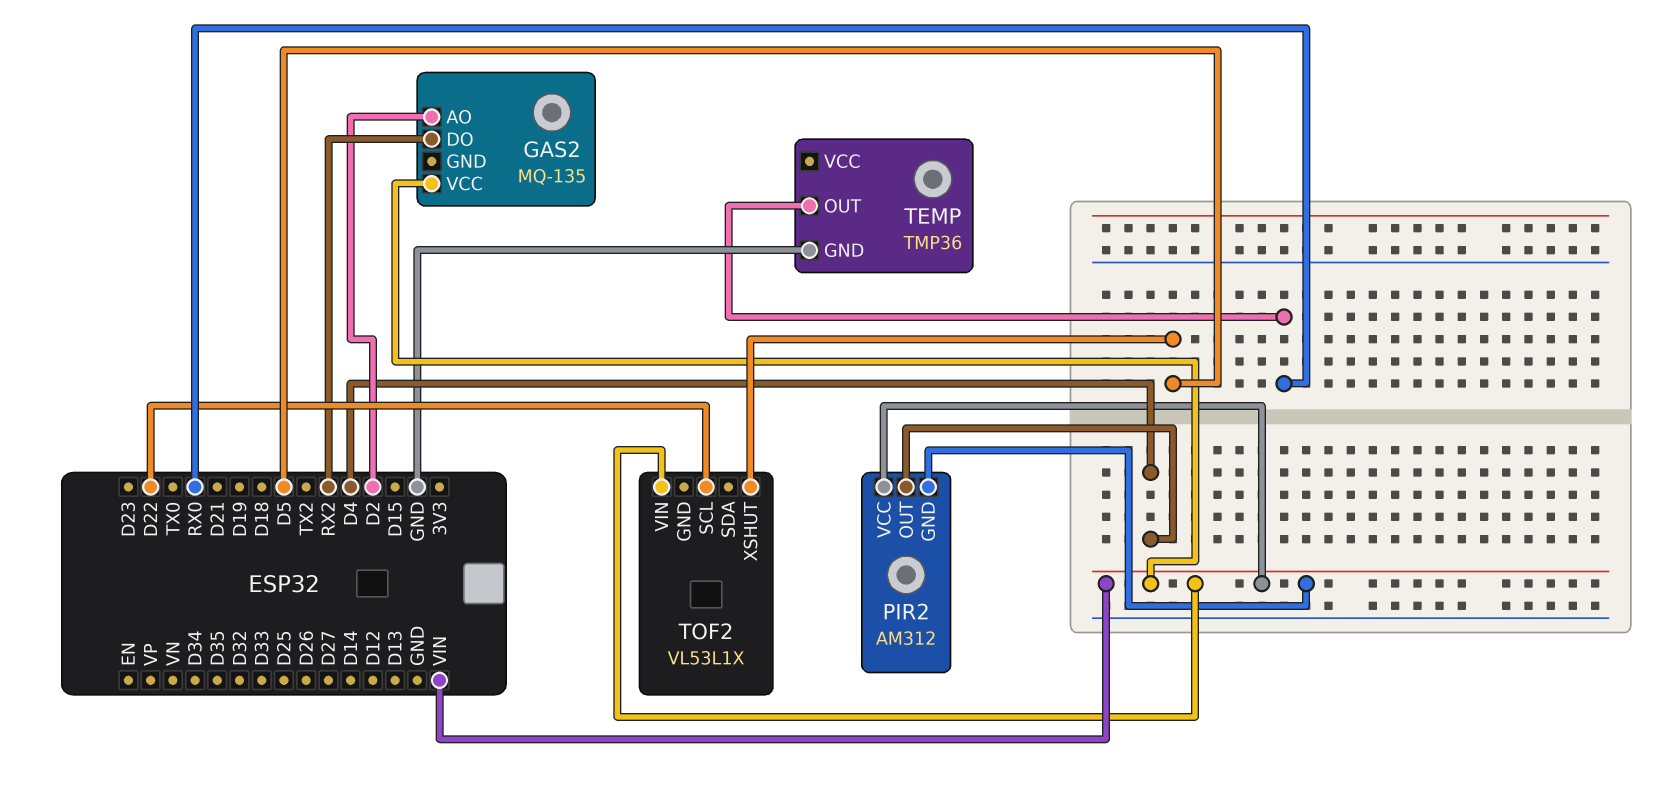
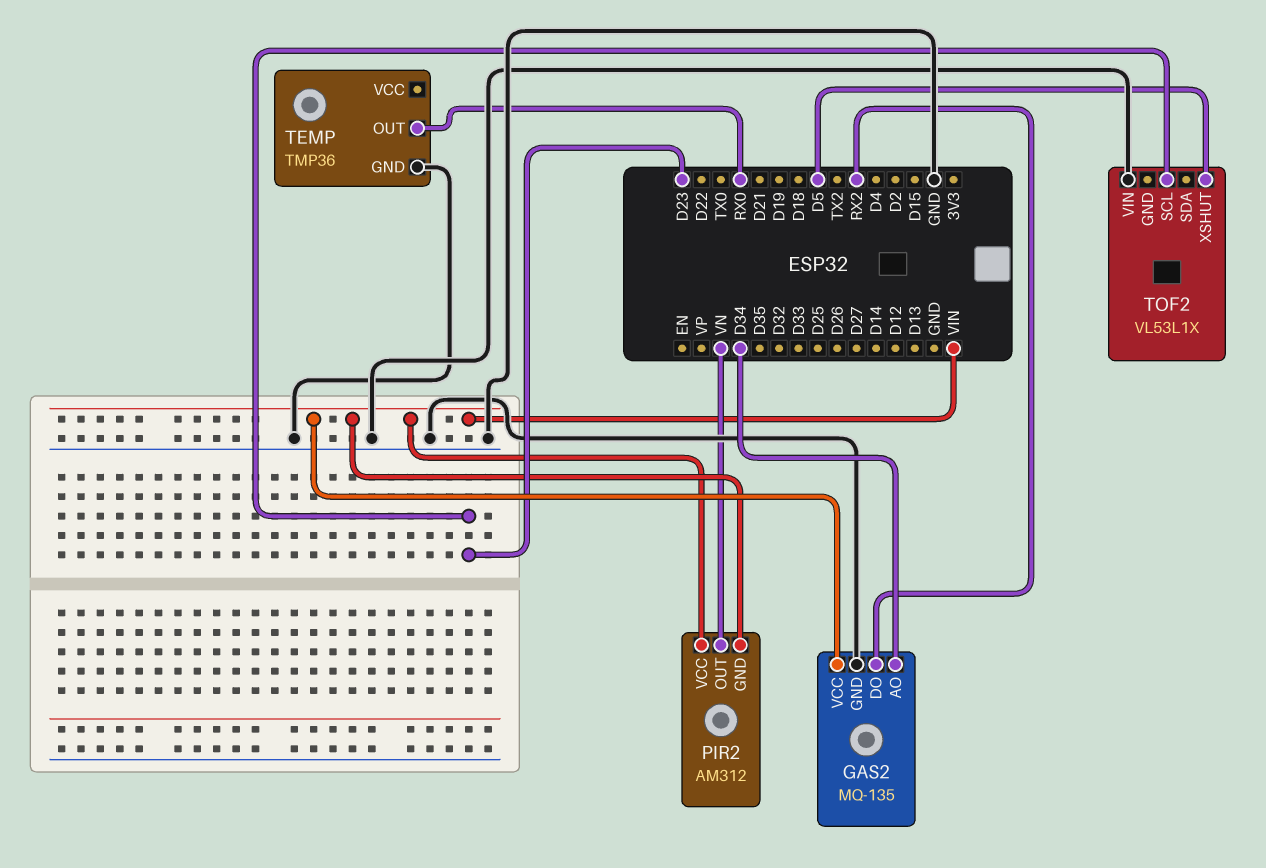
GAS2 pin AO: D2 -> D34
GAS2 pin GND: none -> GND
PIR2 pin OUT: D4 -> VN
TOF2 pin SCL: D22 -> D23
TOF2 pin VIN: VIN -> GND

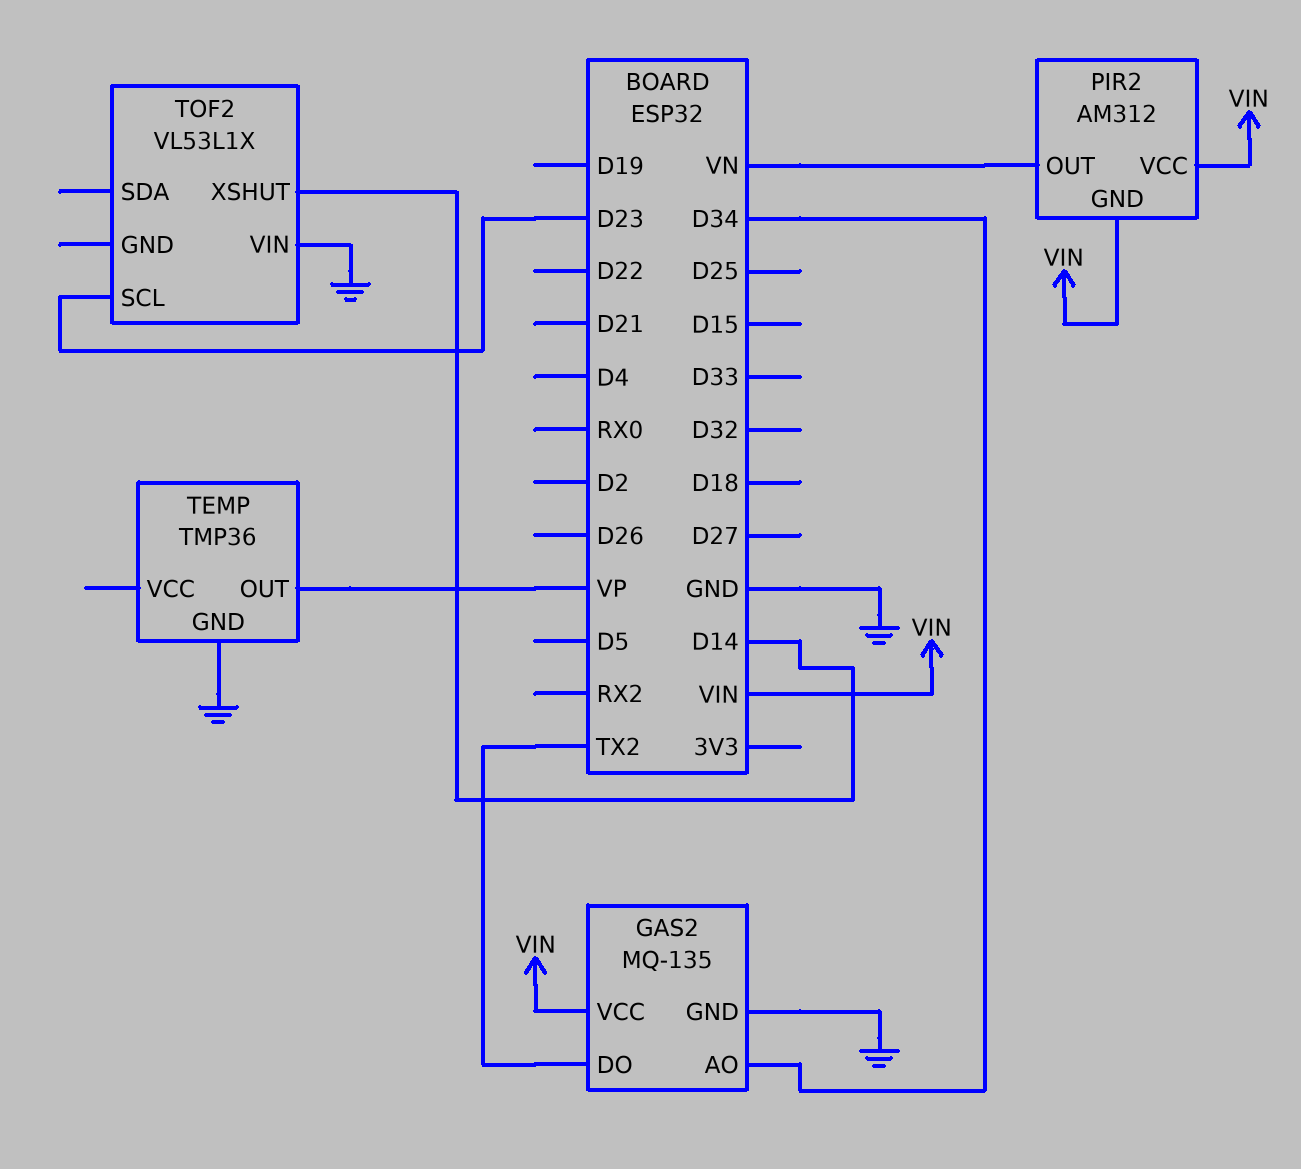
GAS2 pin DO: RX2 -> TX2
TEMP pin OUT: RX0 -> VP
TOF2 pin XSHUT: D5 -> D14

